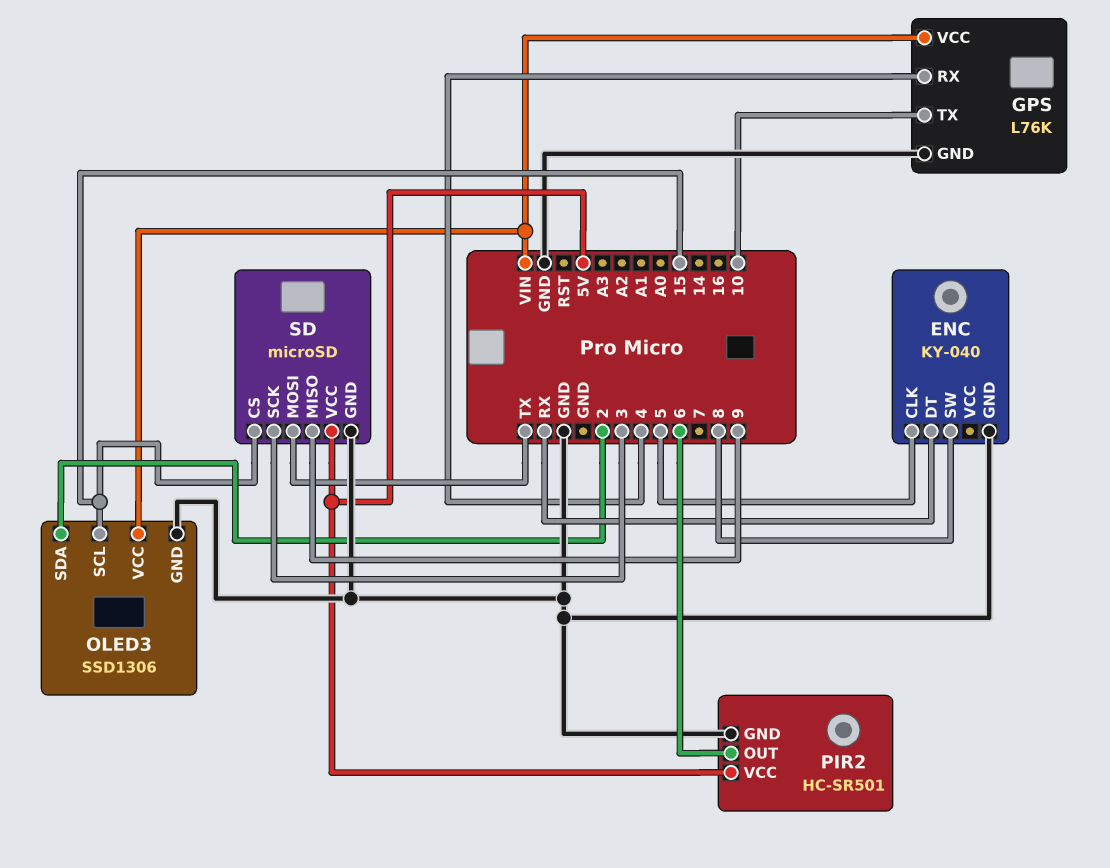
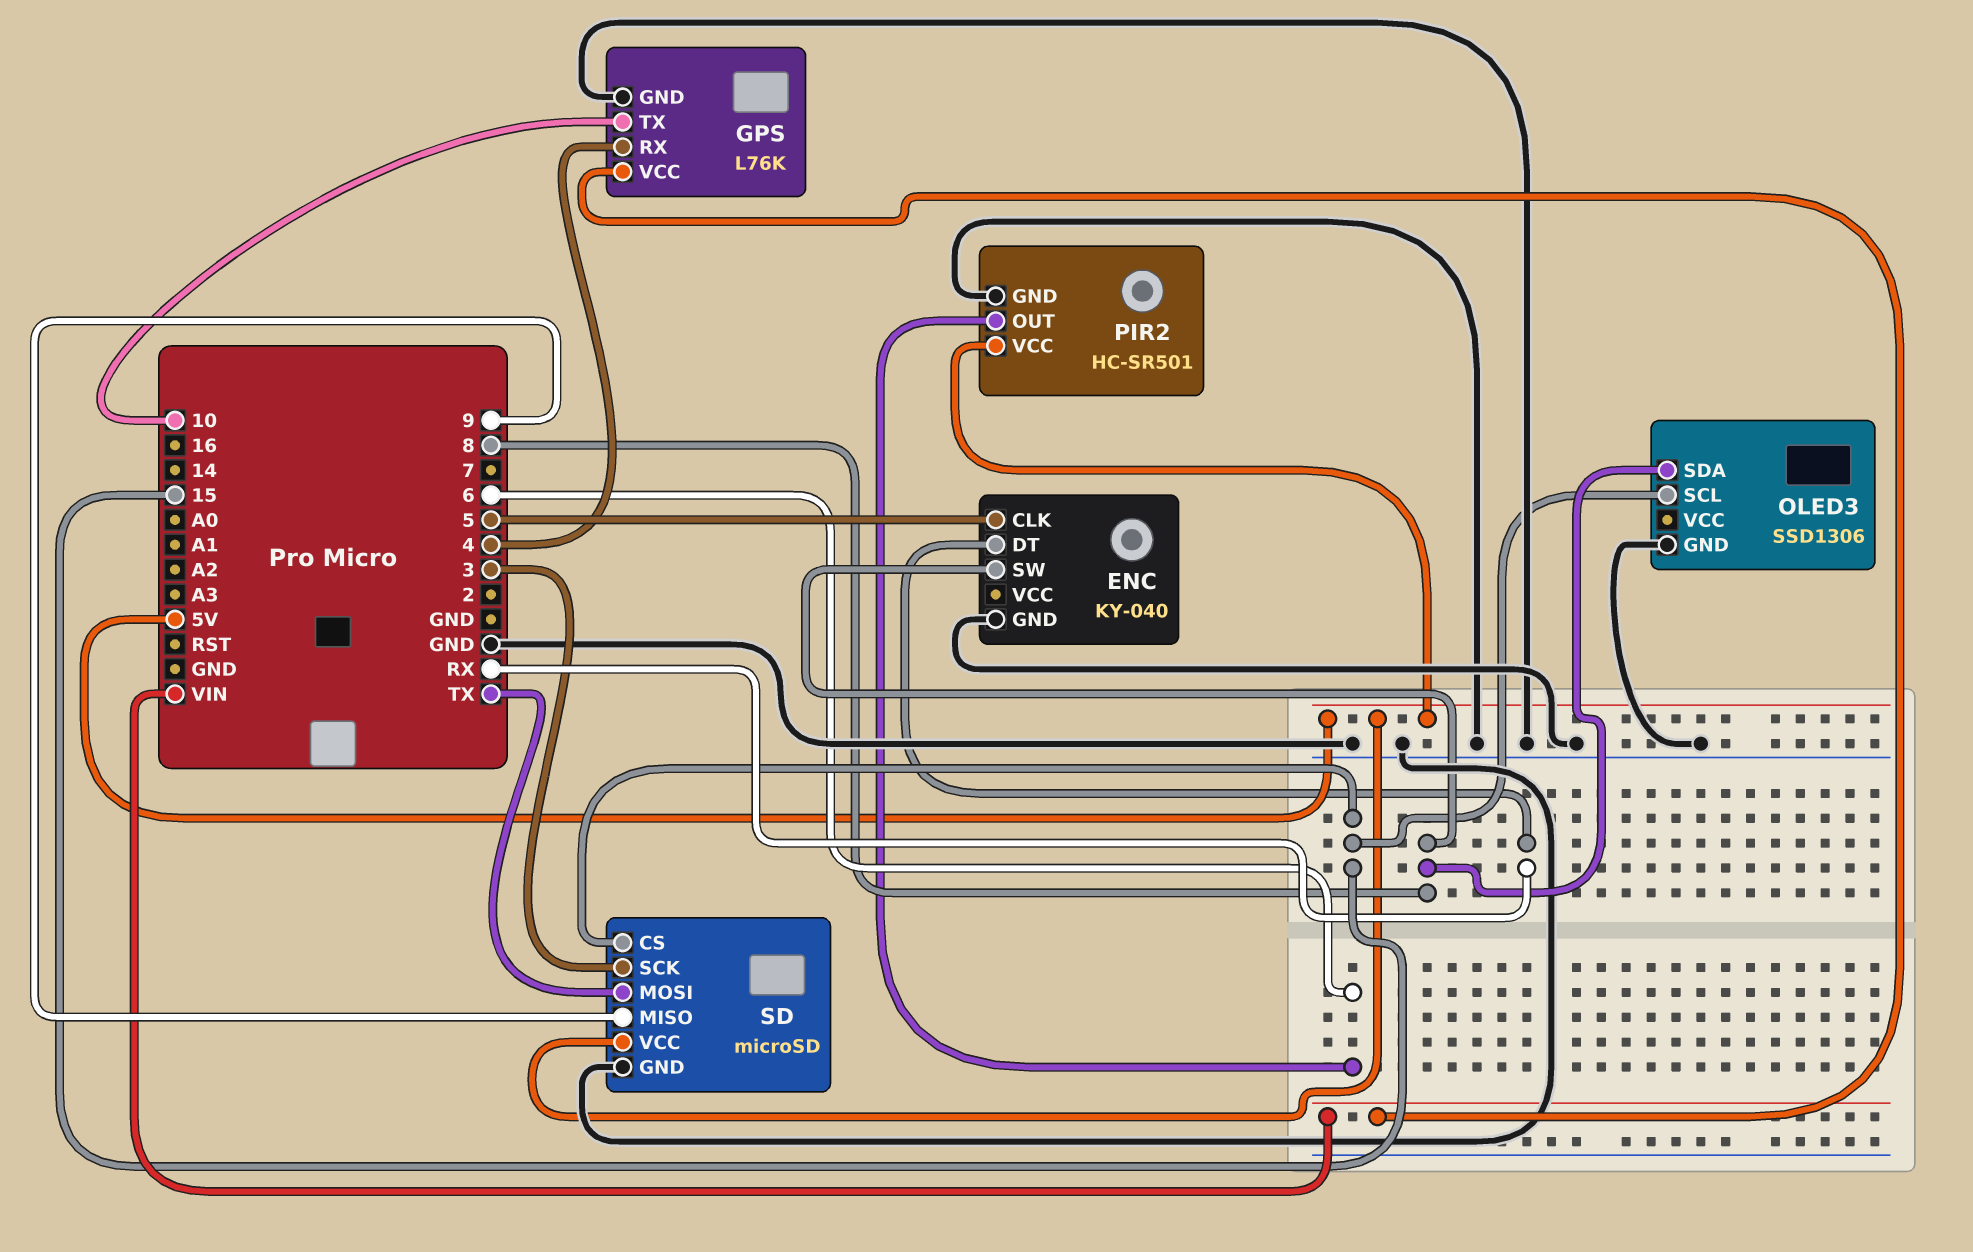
OLED3 pin SDA: 2 -> 8
OLED3 pin VCC: VIN -> none

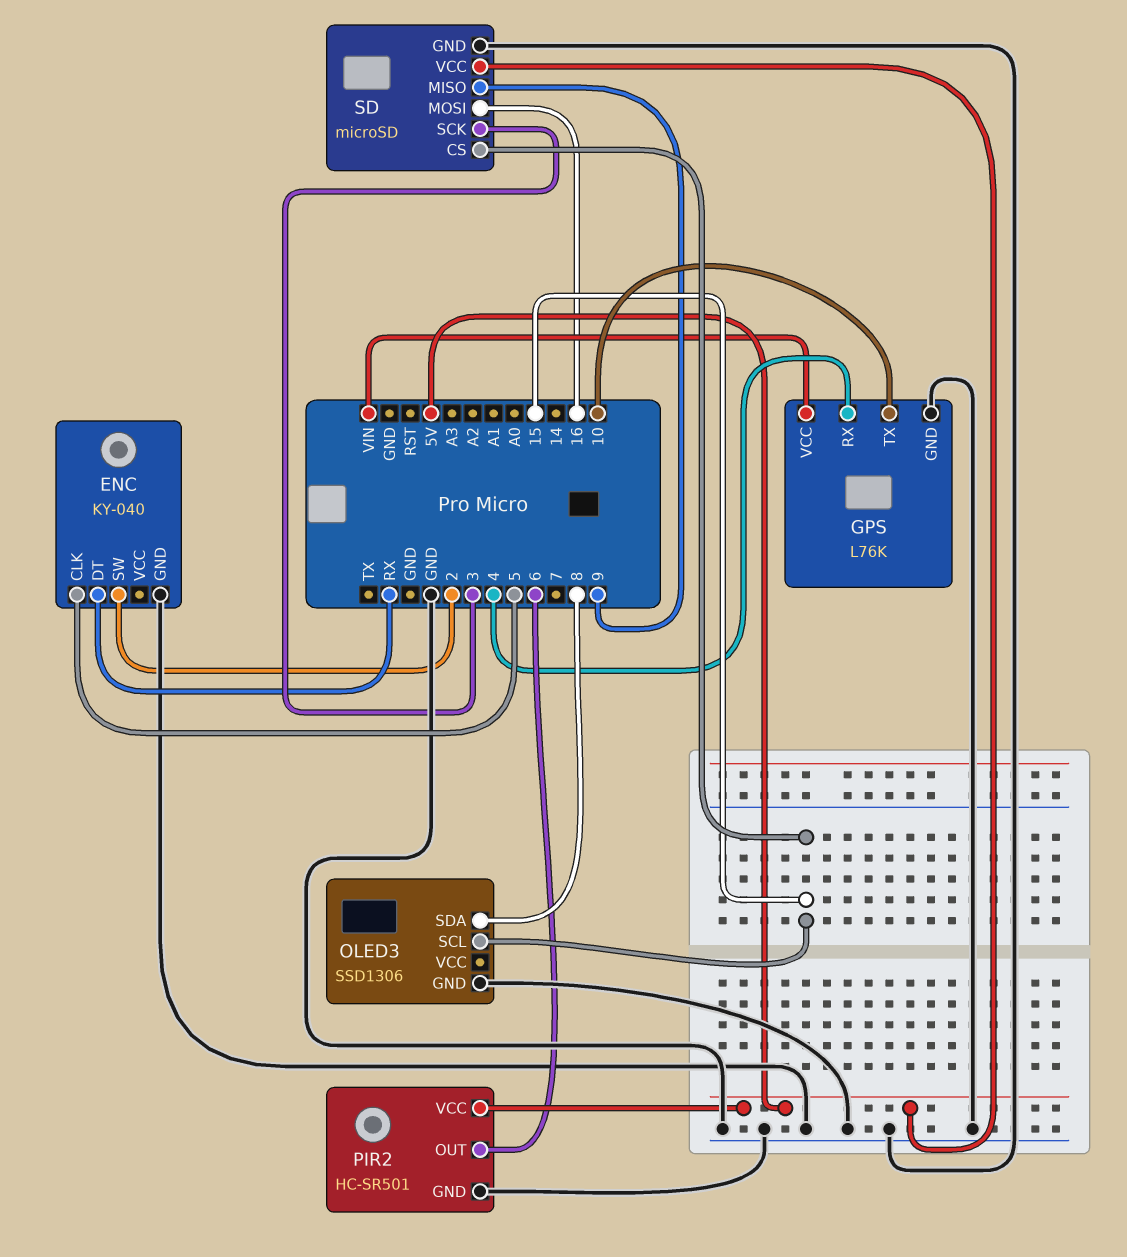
ENC pin SW: 8 -> 2
SD pin MOSI: TX -> 16

